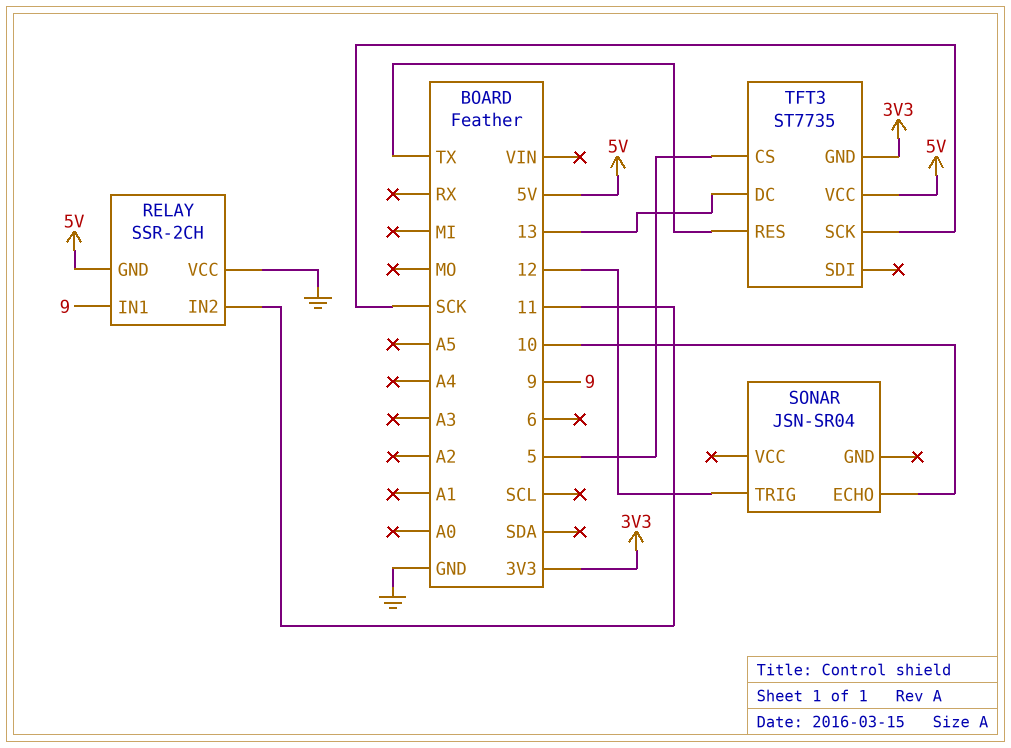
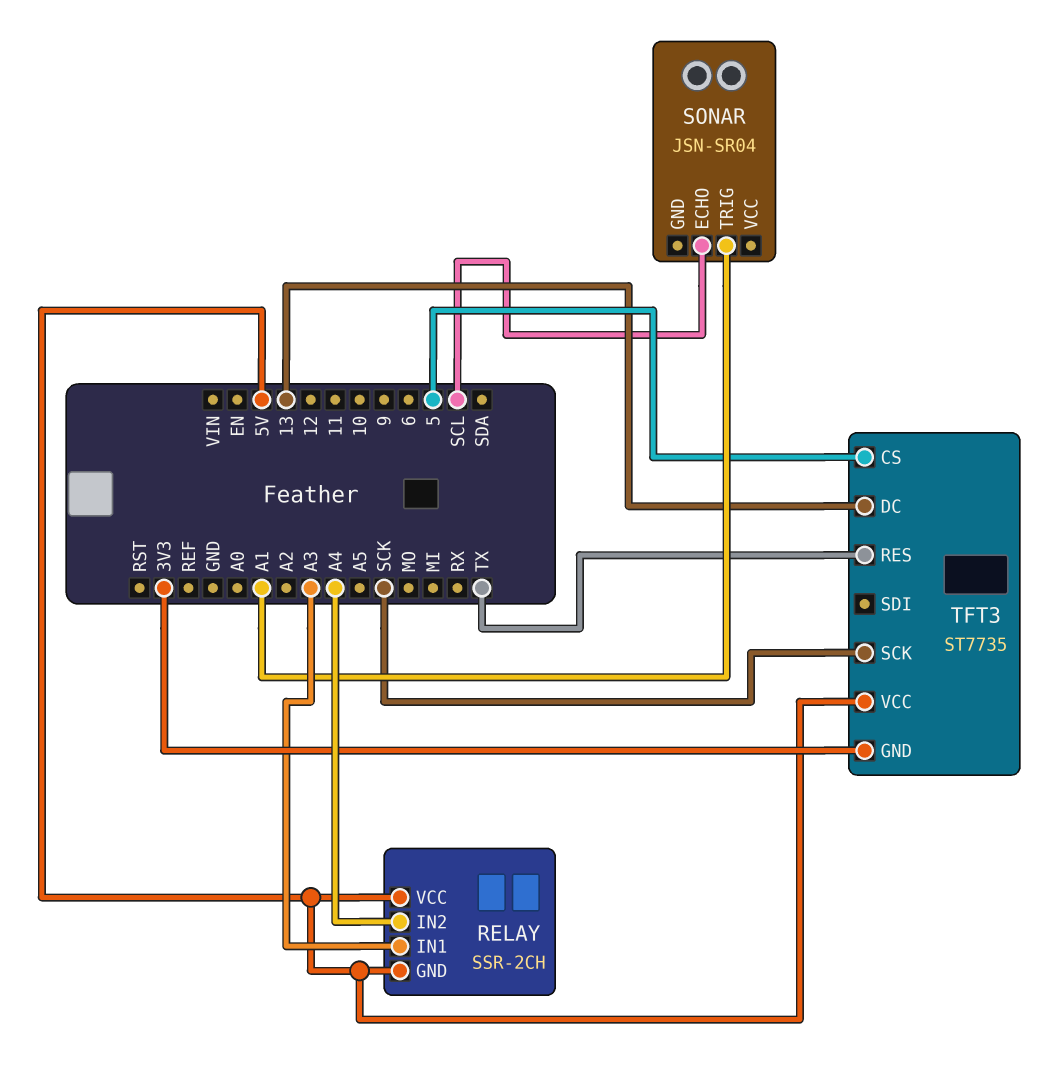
RELAY pin IN1: 9 -> A3
RELAY pin IN2: 11 -> A4
RELAY pin VCC: GND -> 5V
SONAR pin ECHO: 10 -> SCL
SONAR pin TRIG: 12 -> A1

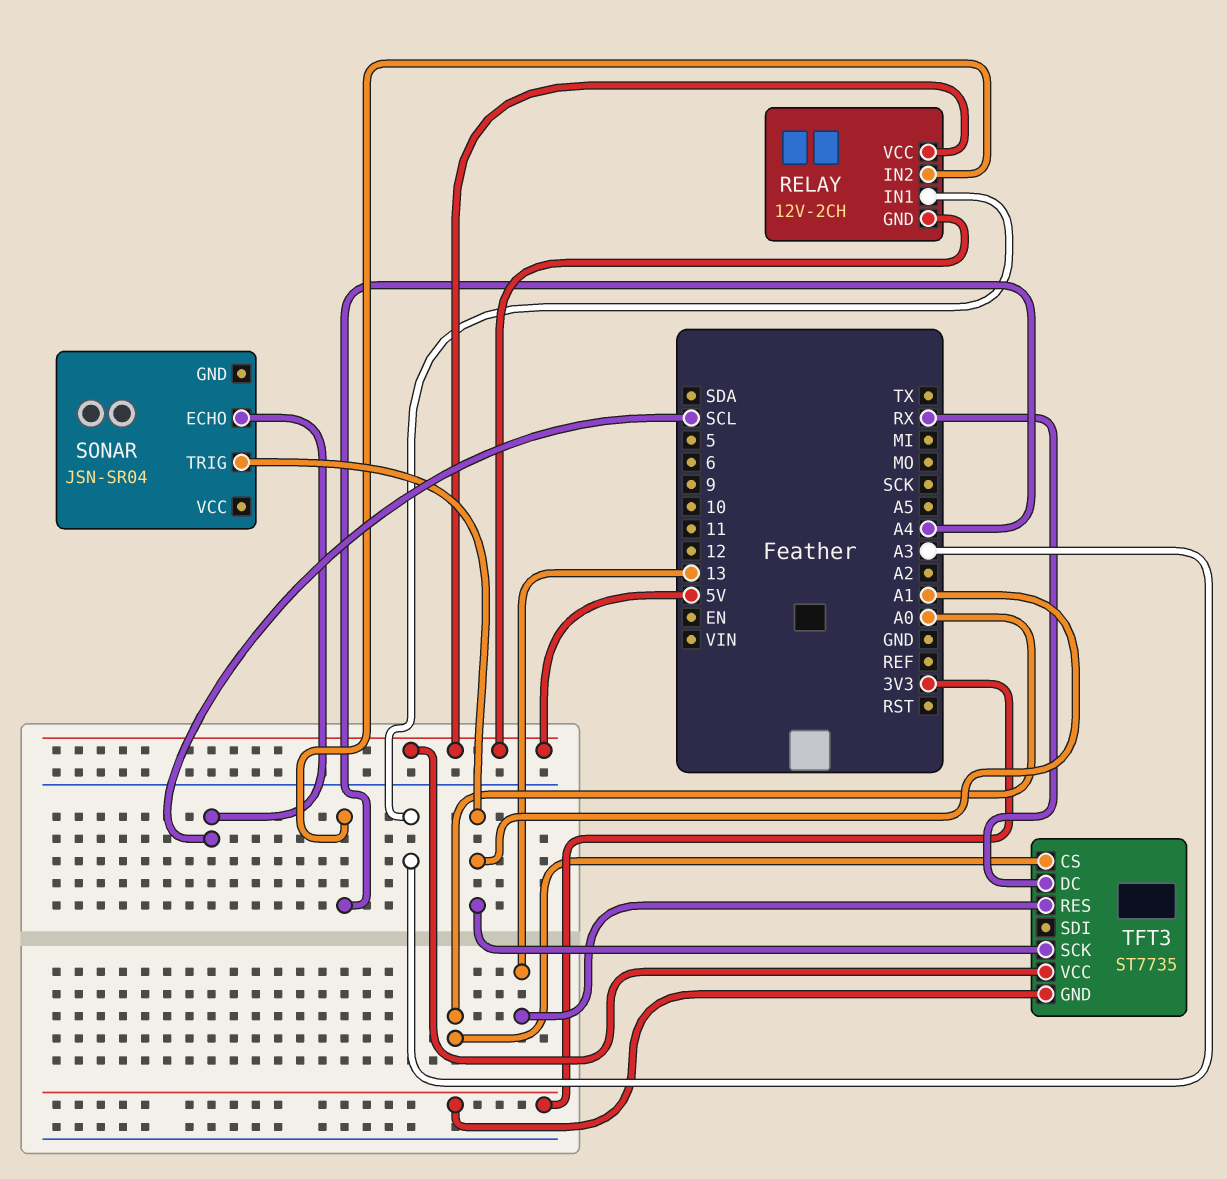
RELAY: SSR-2CH -> 12V-2CH
TFT3 pin CS: 5 -> A0
TFT3 pin DC: 13 -> RX
TFT3 pin RES: TX -> 13
TFT3 pin SCK: SCK -> A1

